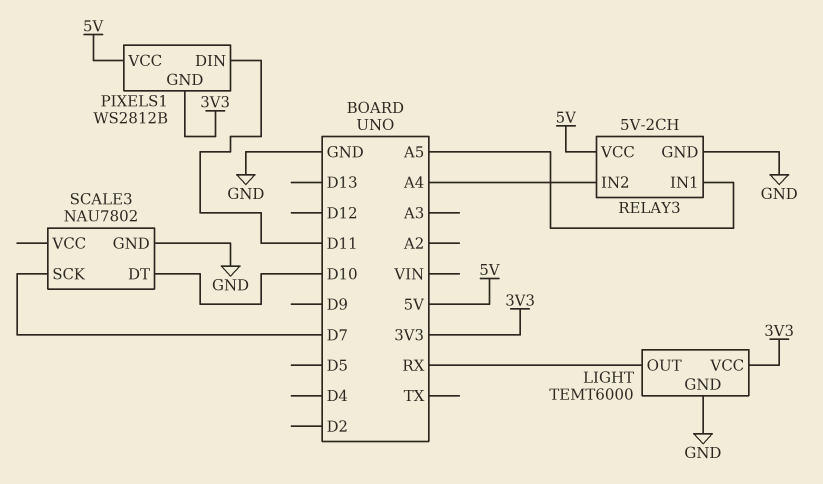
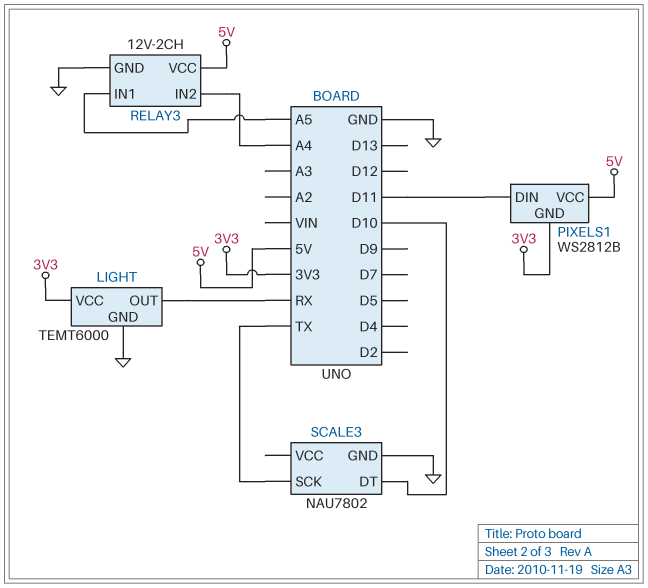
RELAY3: 5V-2CH -> 12V-2CH
SCALE3 pin SCK: D7 -> TX

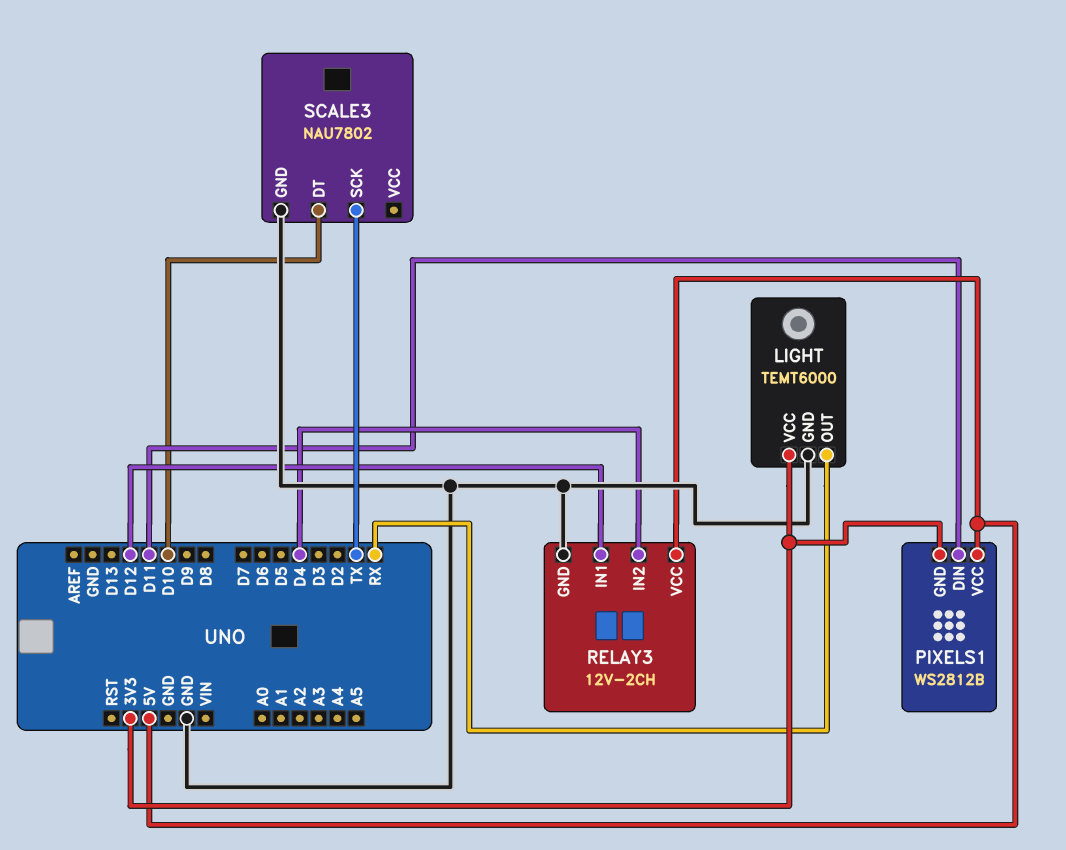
RELAY3 pin IN1: A5 -> D12
RELAY3 pin IN2: A4 -> D4

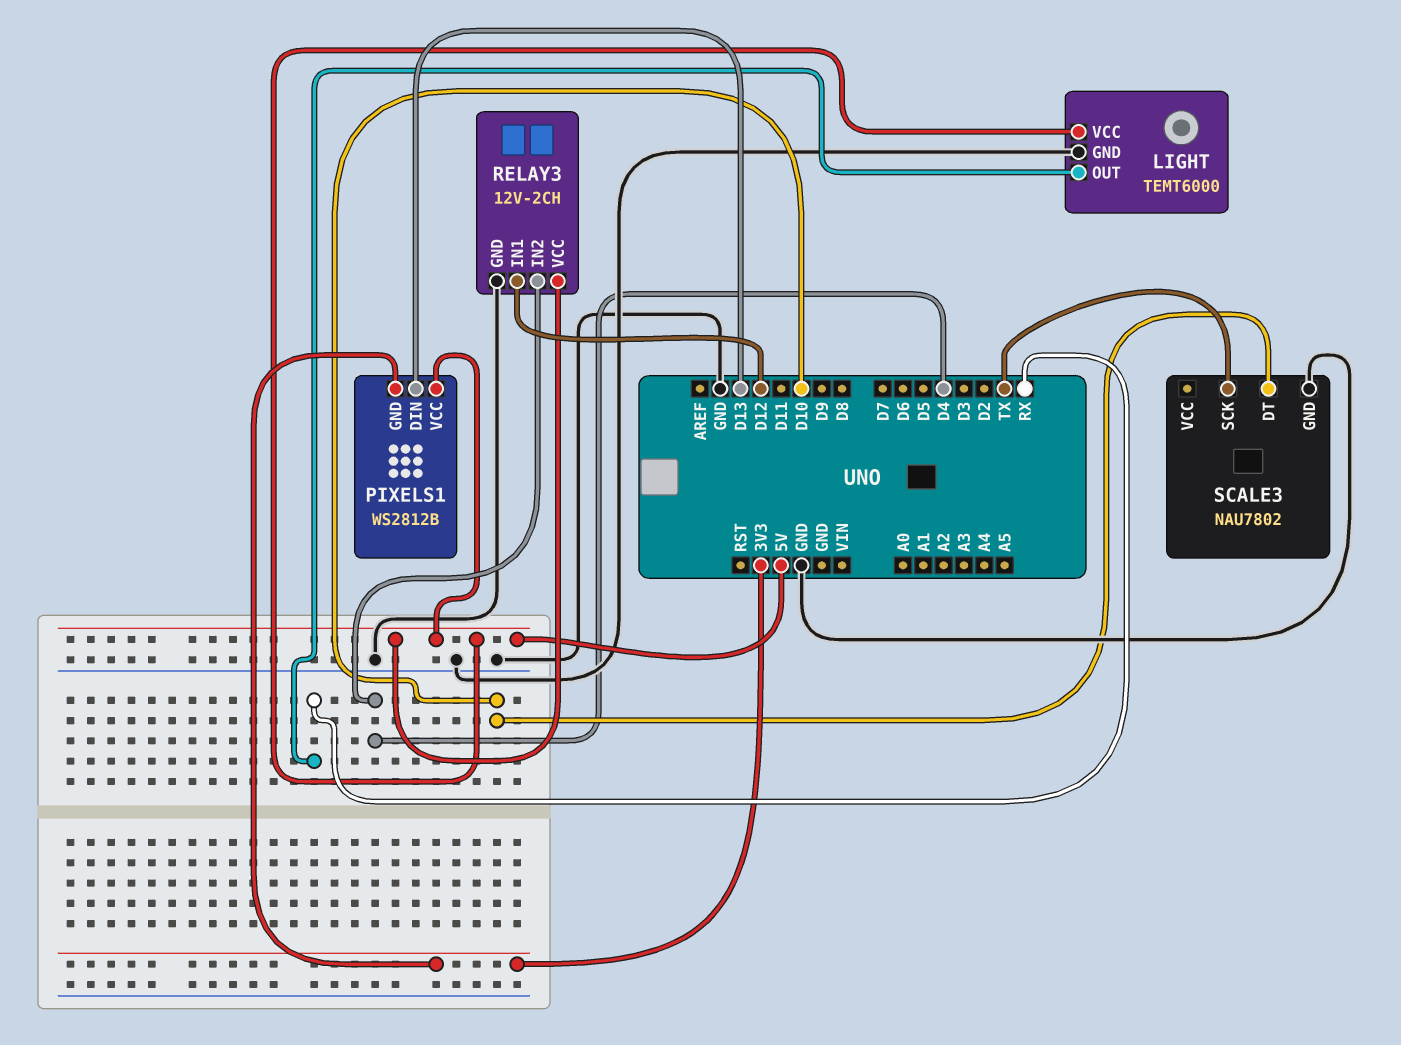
LIGHT pin VCC: 3V3 -> 5V
PIXELS1 pin DIN: D11 -> D13

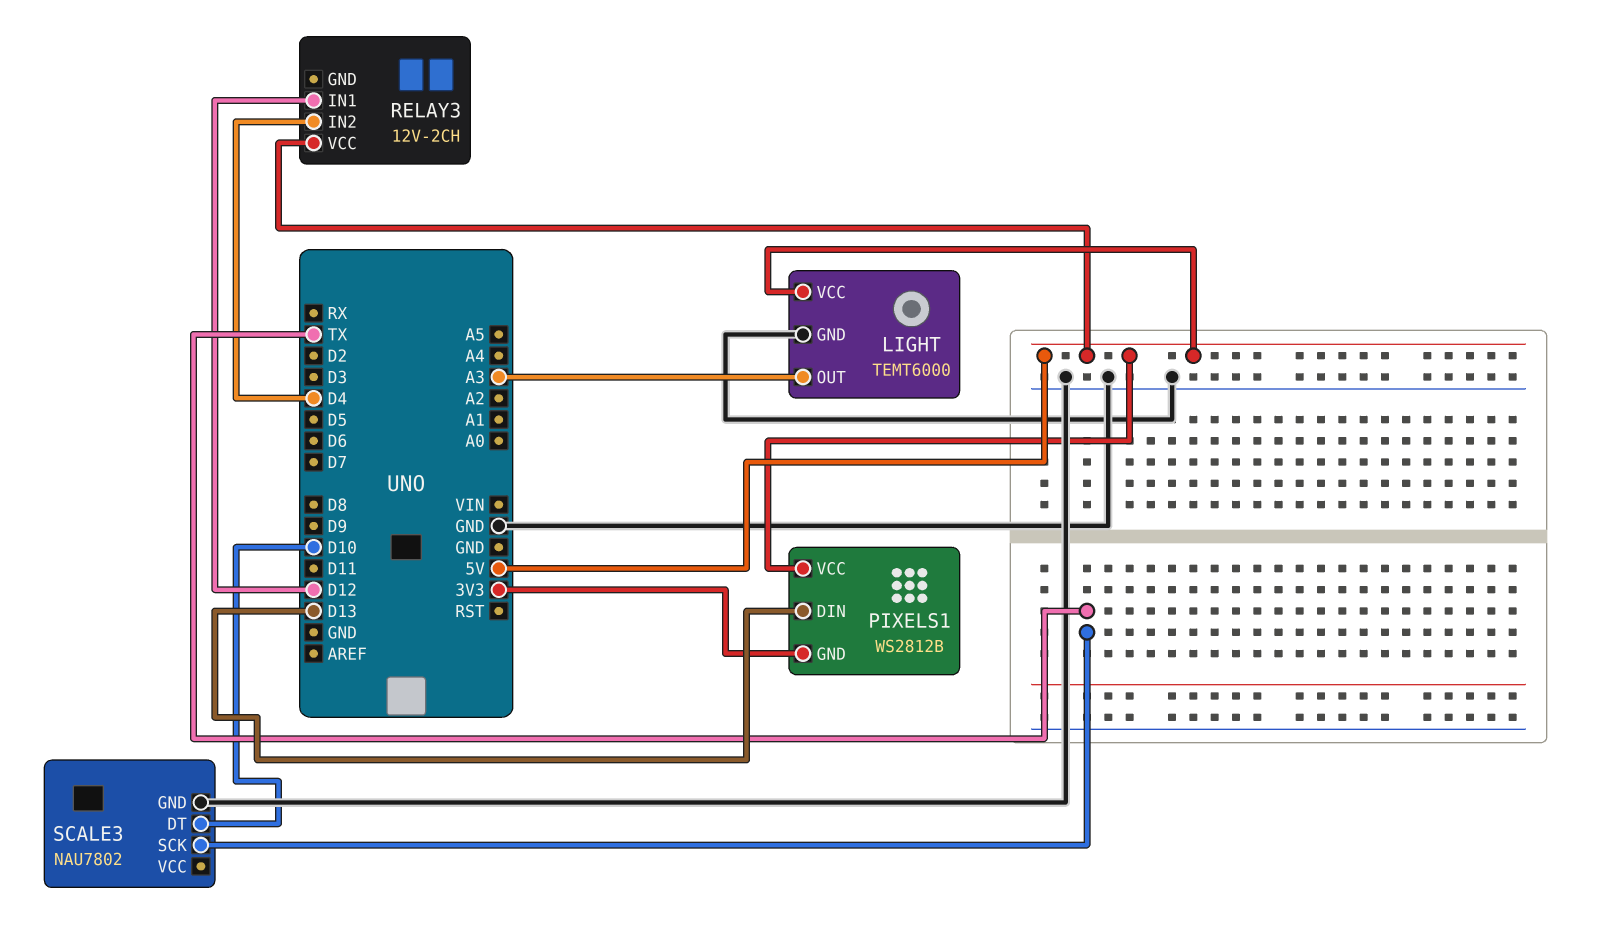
LIGHT pin OUT: RX -> A3
RELAY3 pin GND: GND -> none

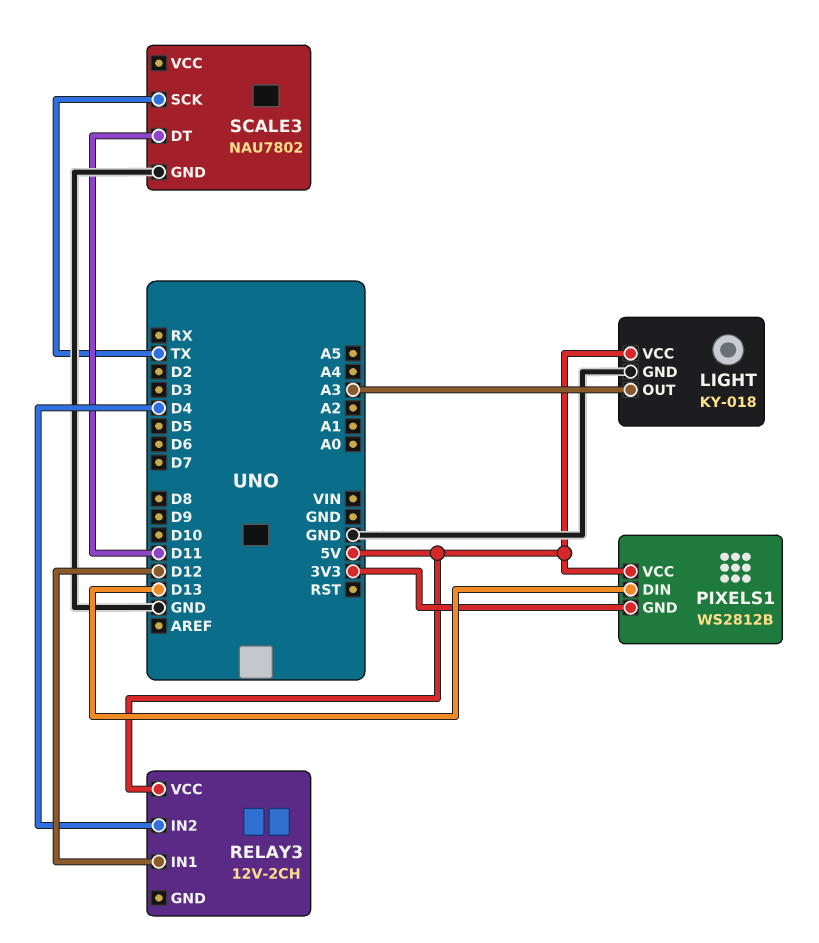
LIGHT: TEMT6000 -> KY-018
SCALE3 pin DT: D10 -> D11

